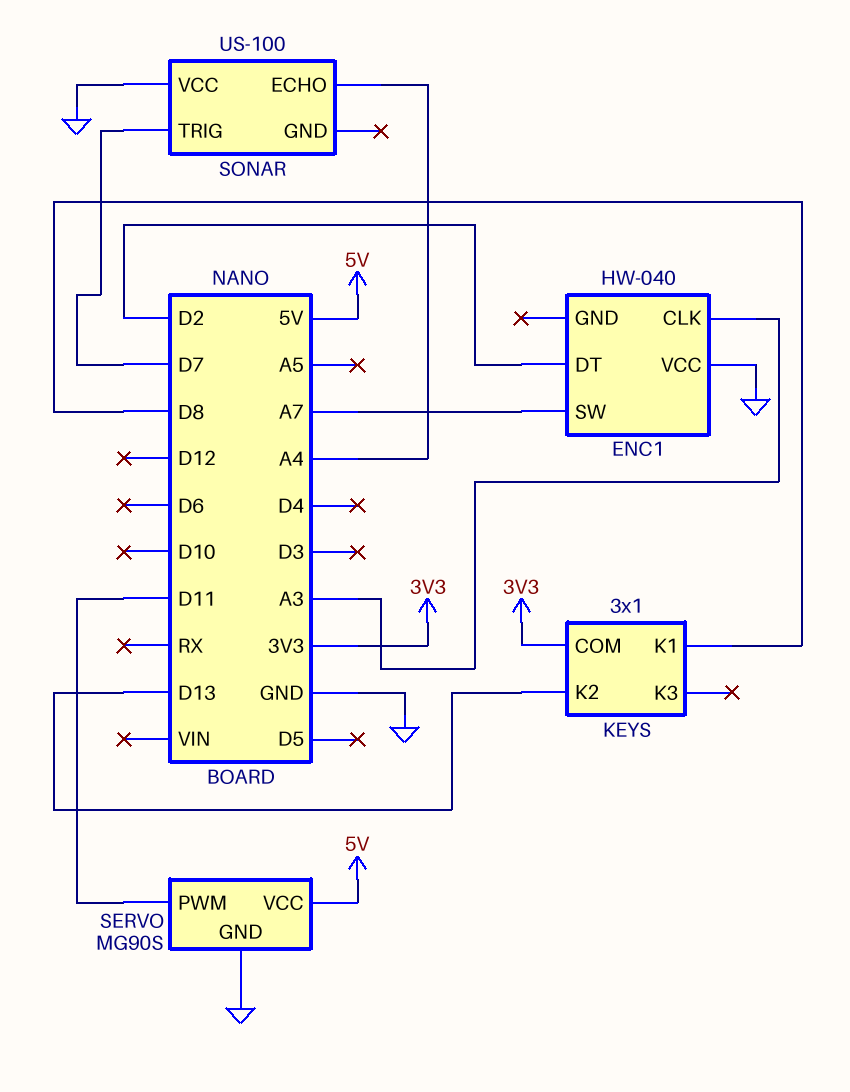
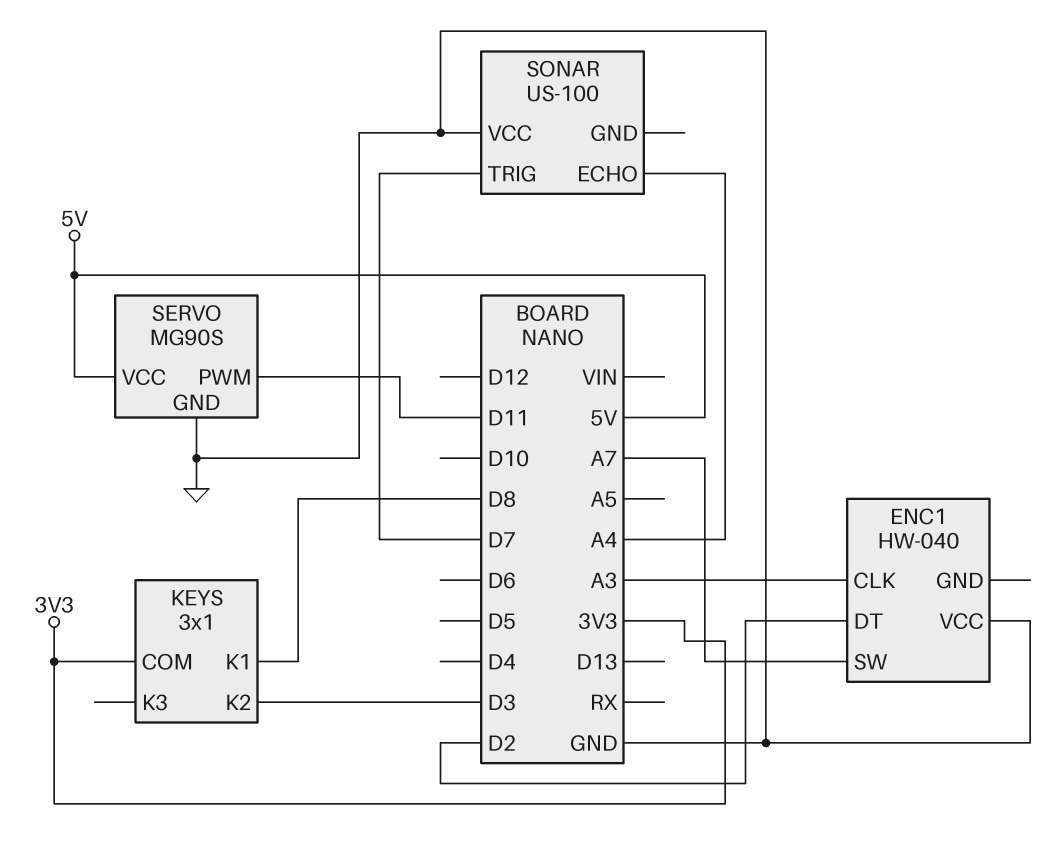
KEYS pin K2: D13 -> D3

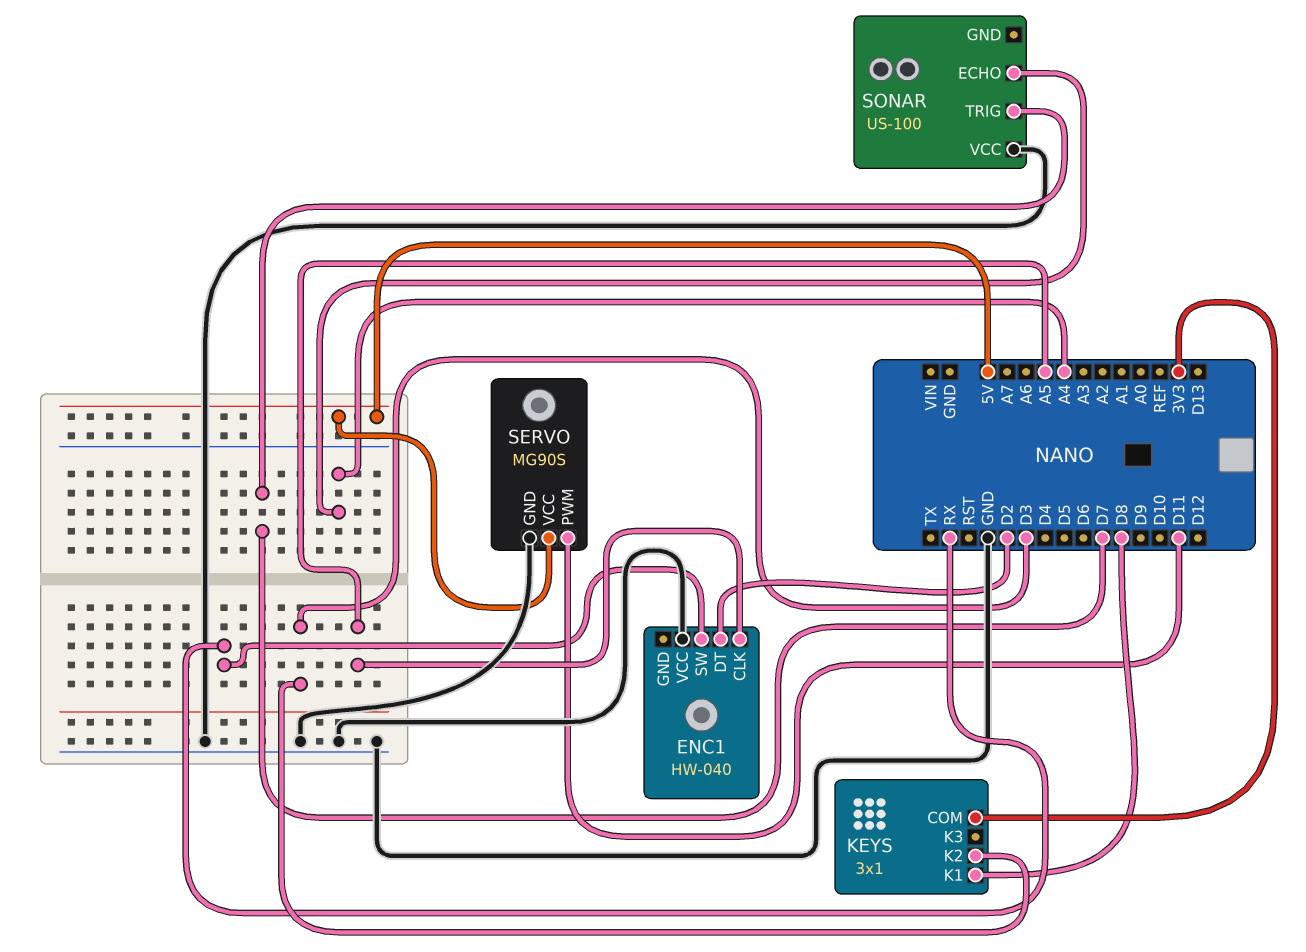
ENC1 pin CLK: A3 -> A5
ENC1 pin SW: A7 -> RX

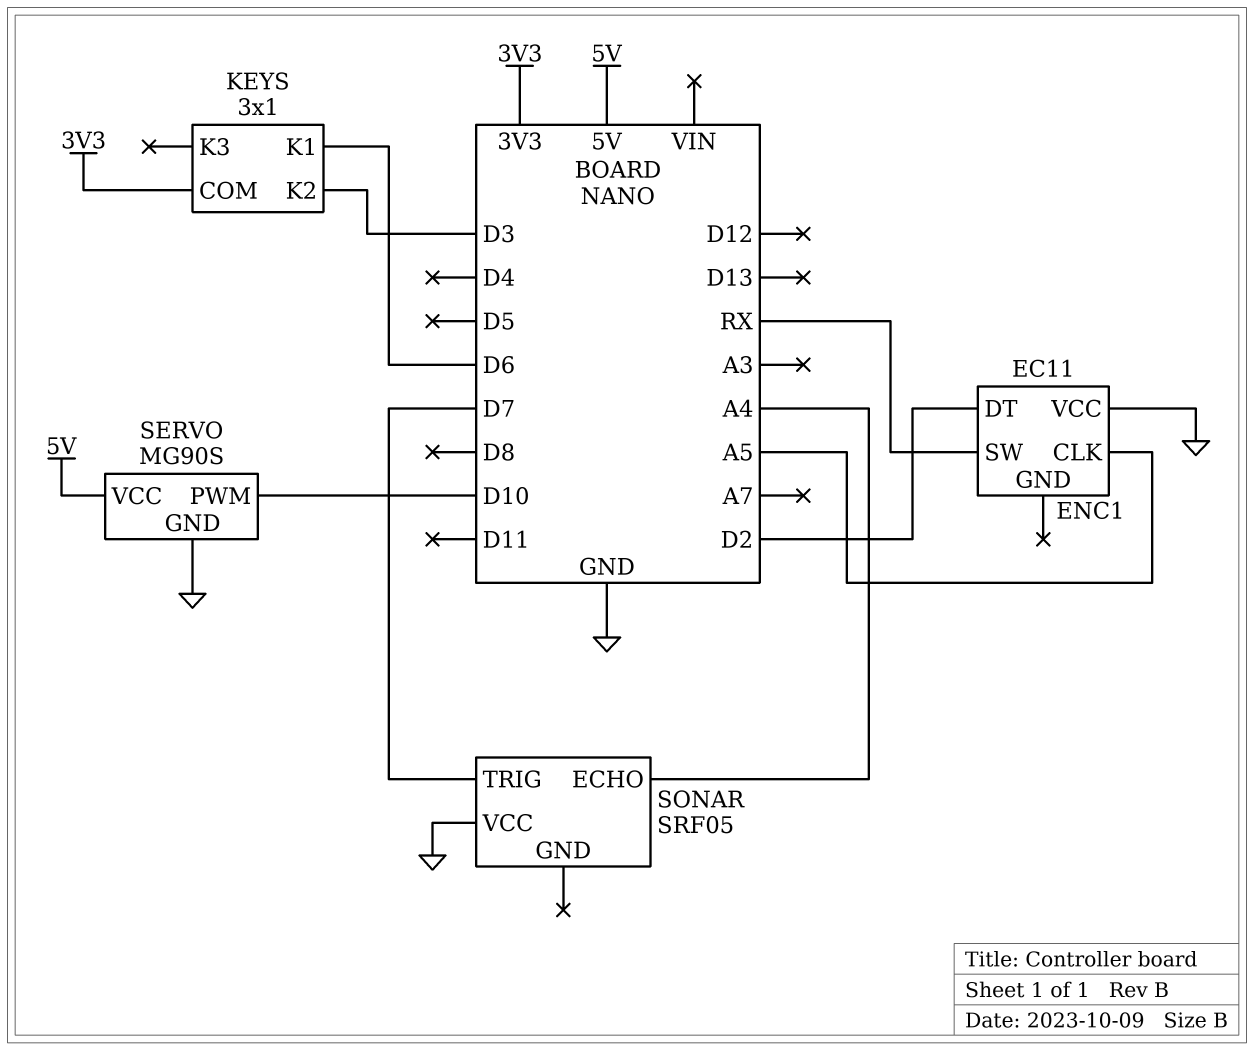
ENC1: HW-040 -> EC11
KEYS pin K1: D8 -> D6
SERVO pin PWM: D11 -> D10
SONAR: US-100 -> SRF05

